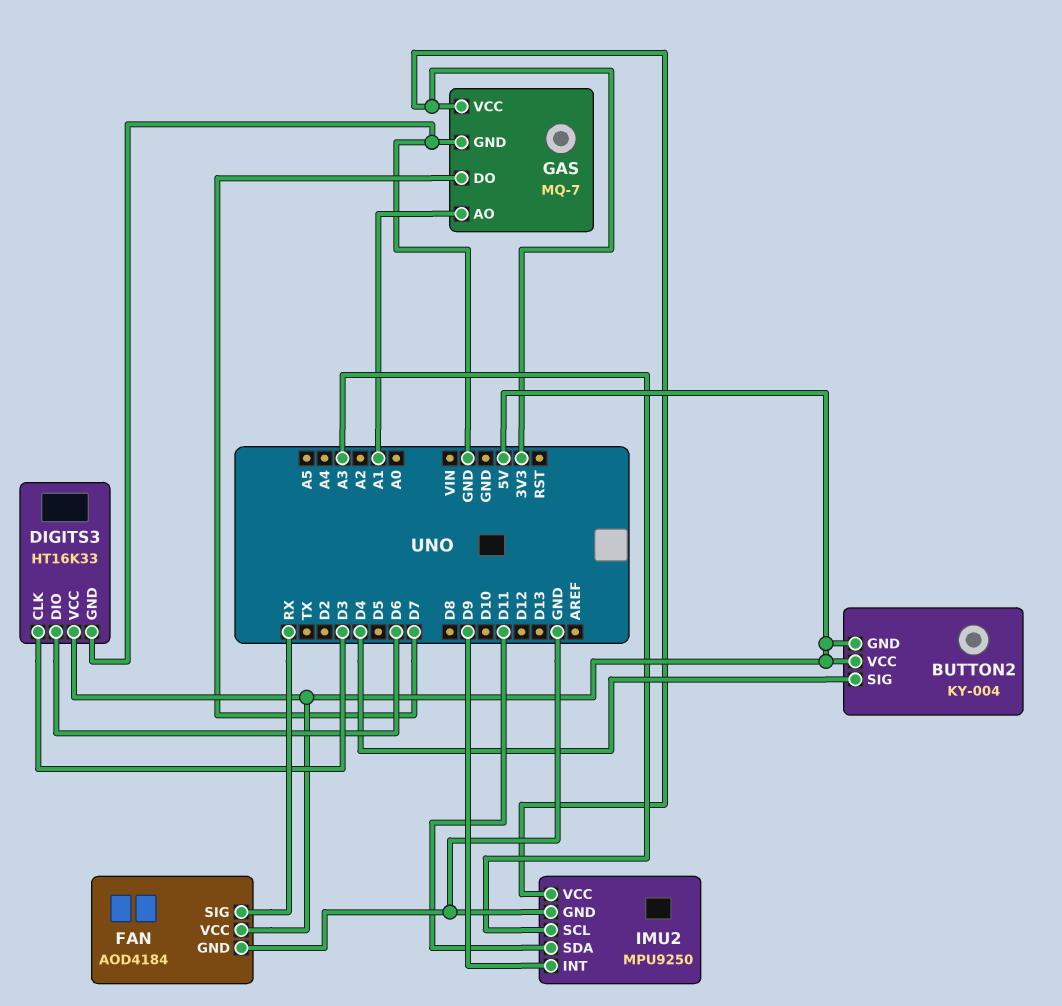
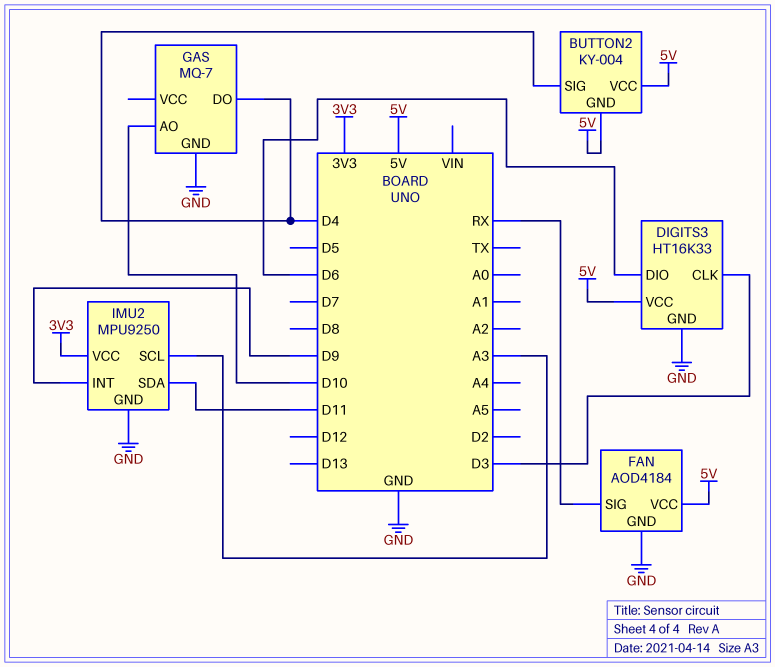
GAS pin AO: A1 -> D10
GAS pin DO: D7 -> D4
GAS pin VCC: 3V3 -> none

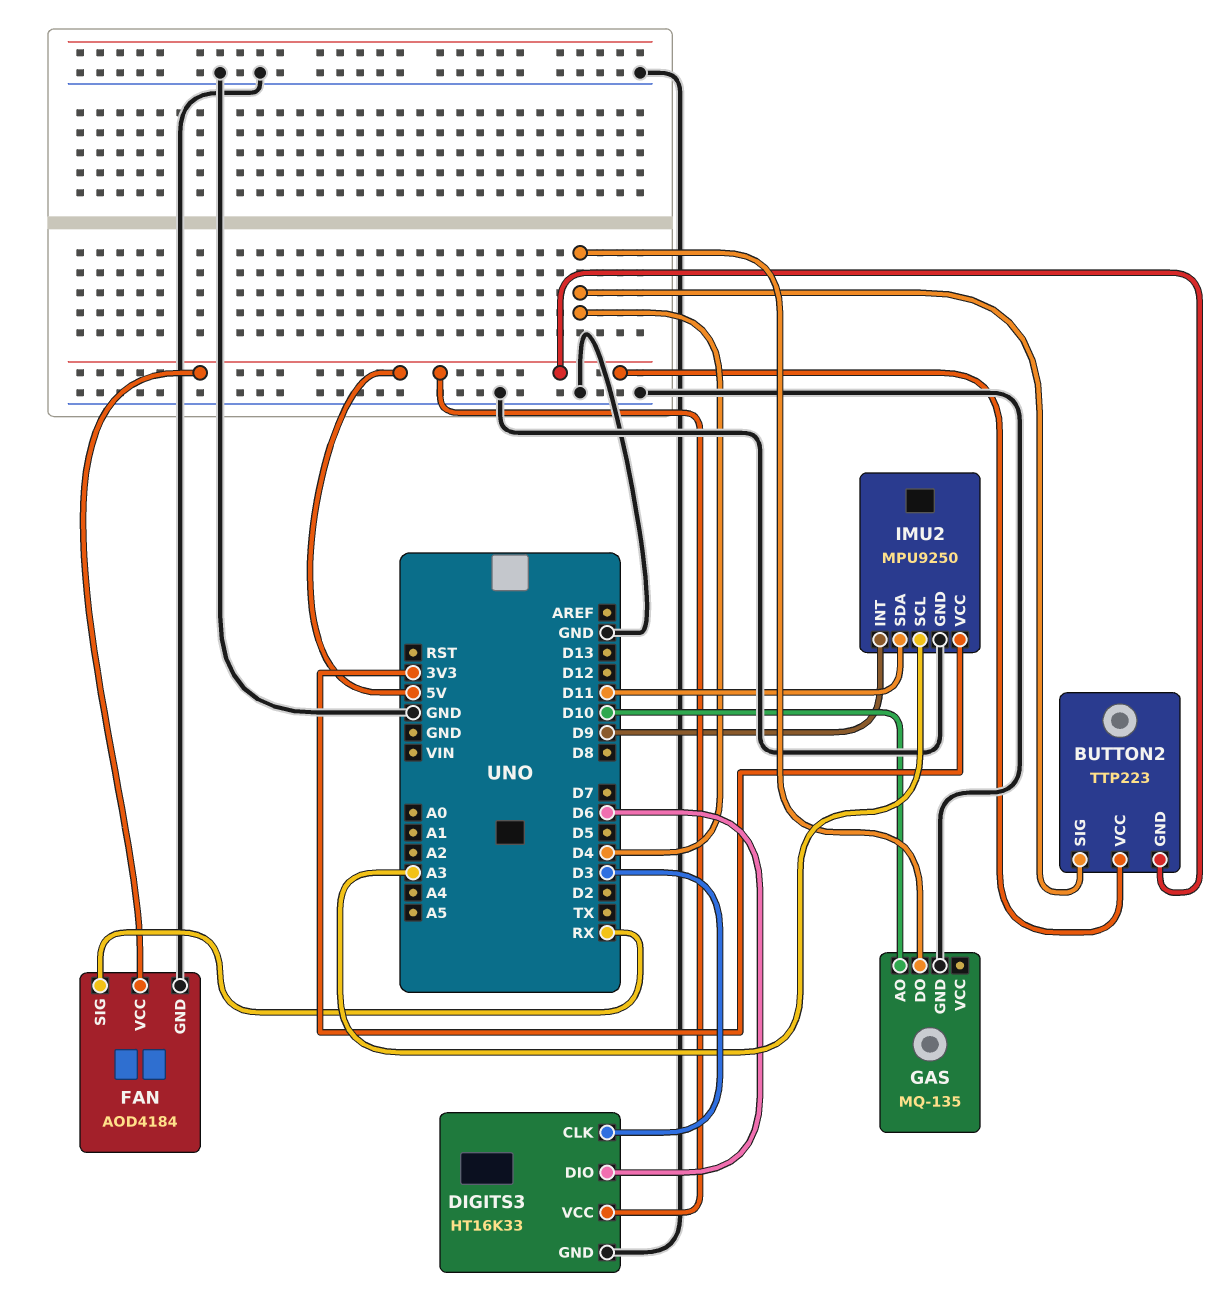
BUTTON2: KY-004 -> TTP223
GAS: MQ-7 -> MQ-135

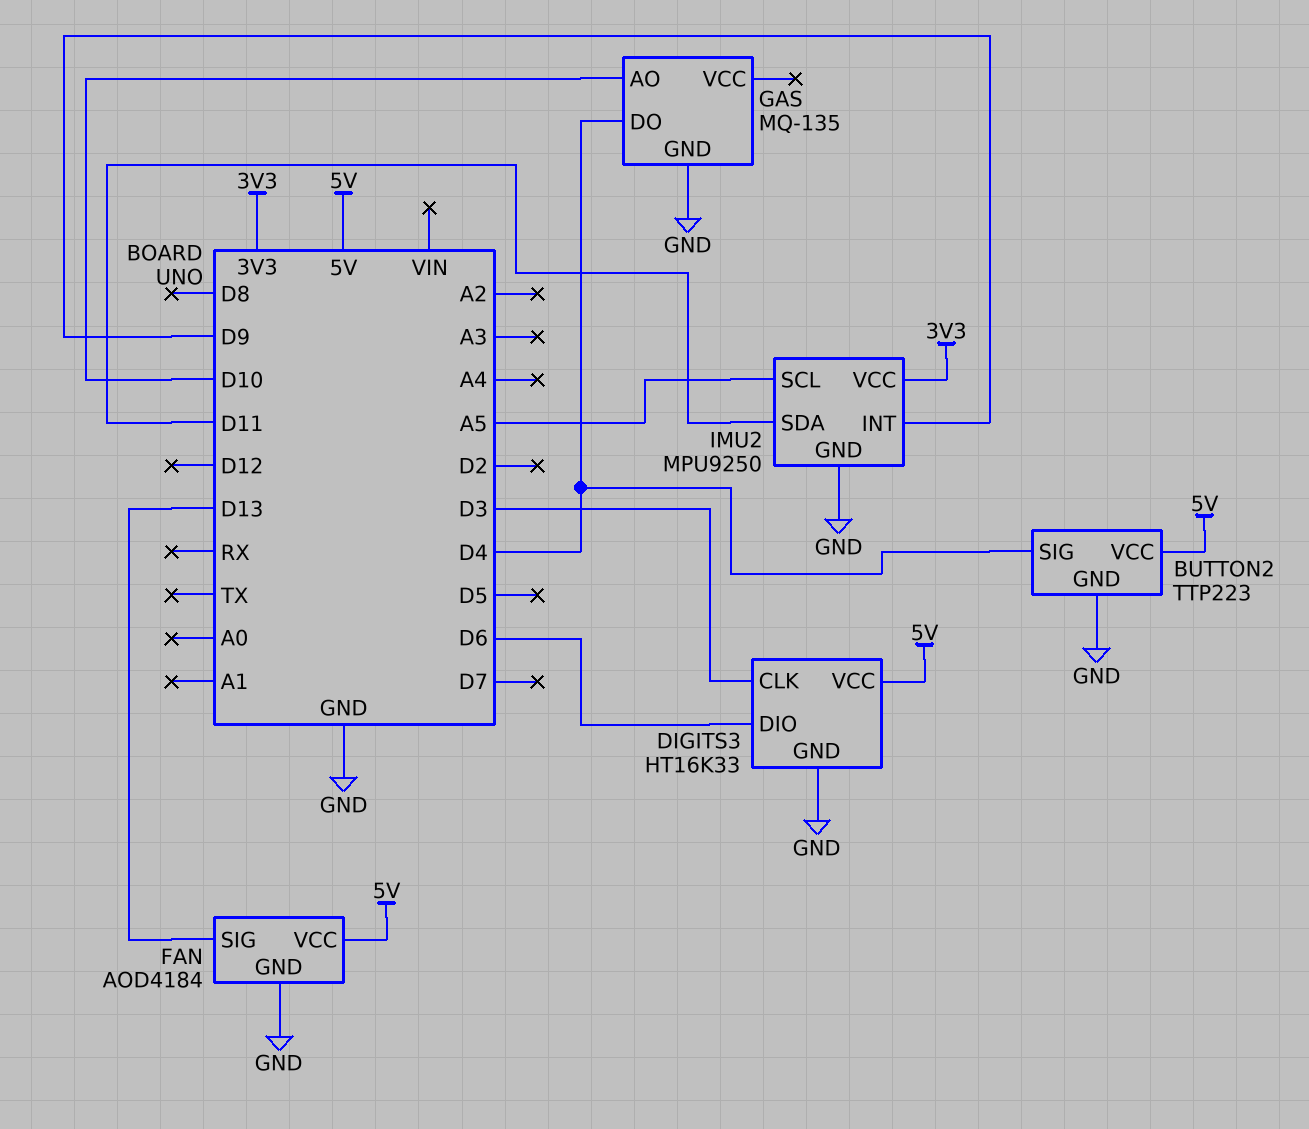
BUTTON2 pin GND: 5V -> GND
FAN pin SIG: RX -> D13
IMU2 pin SCL: A3 -> A5

